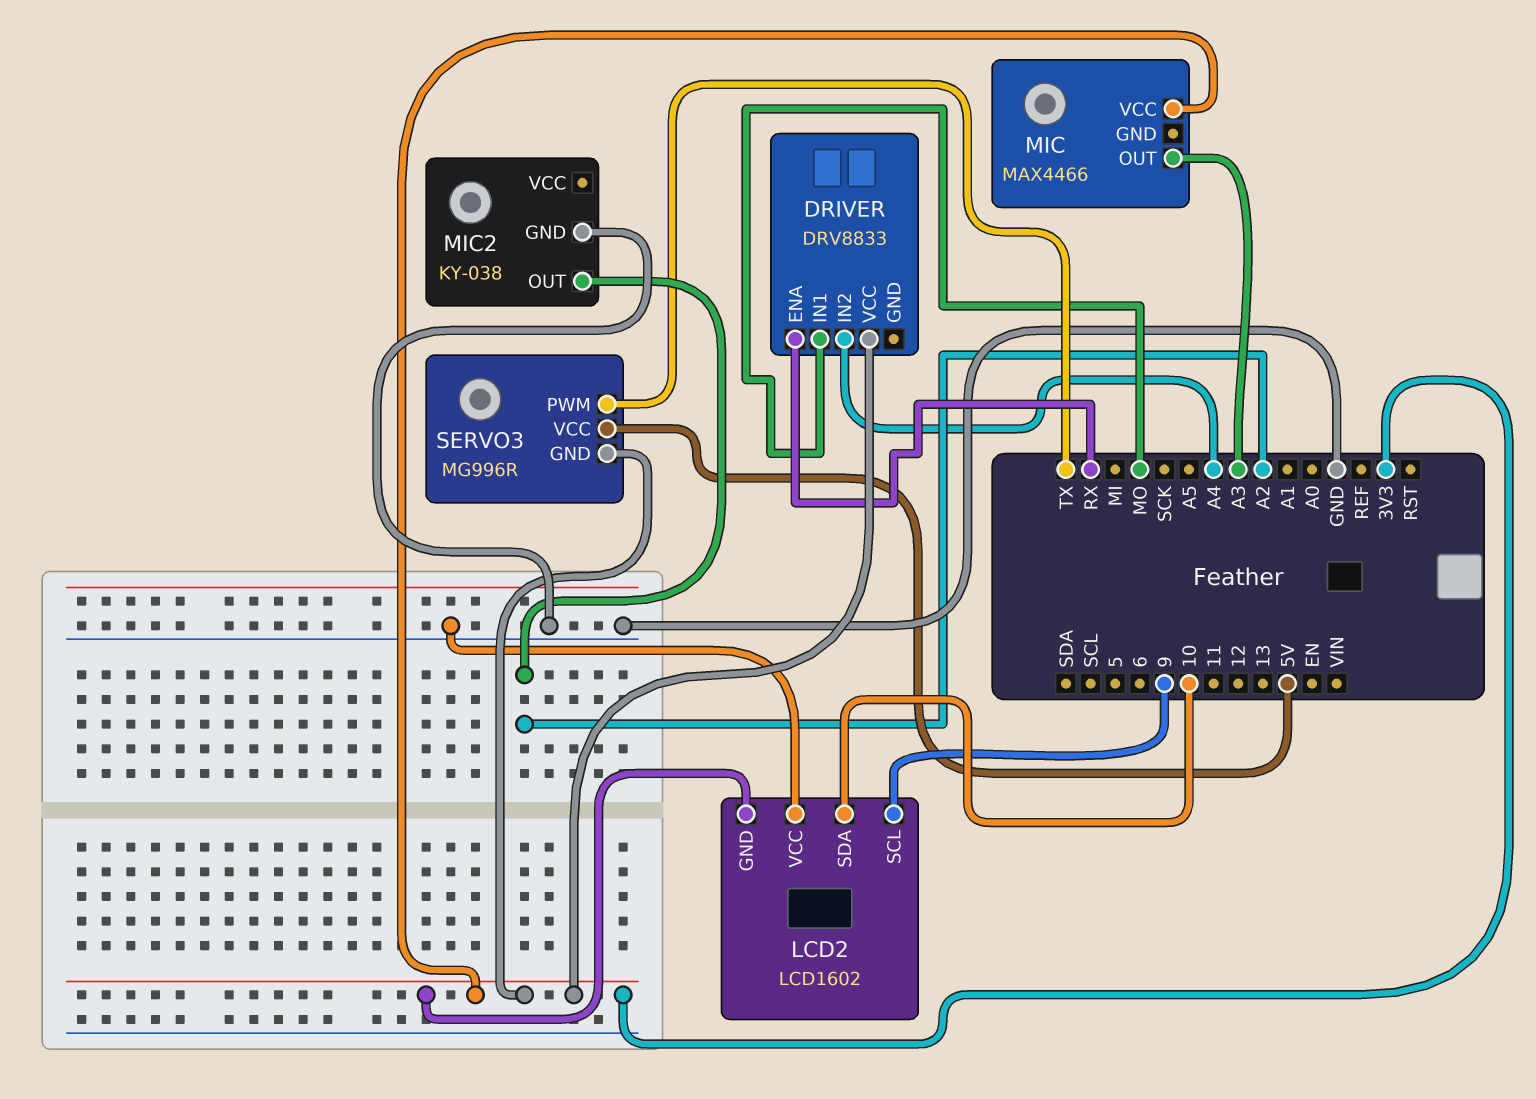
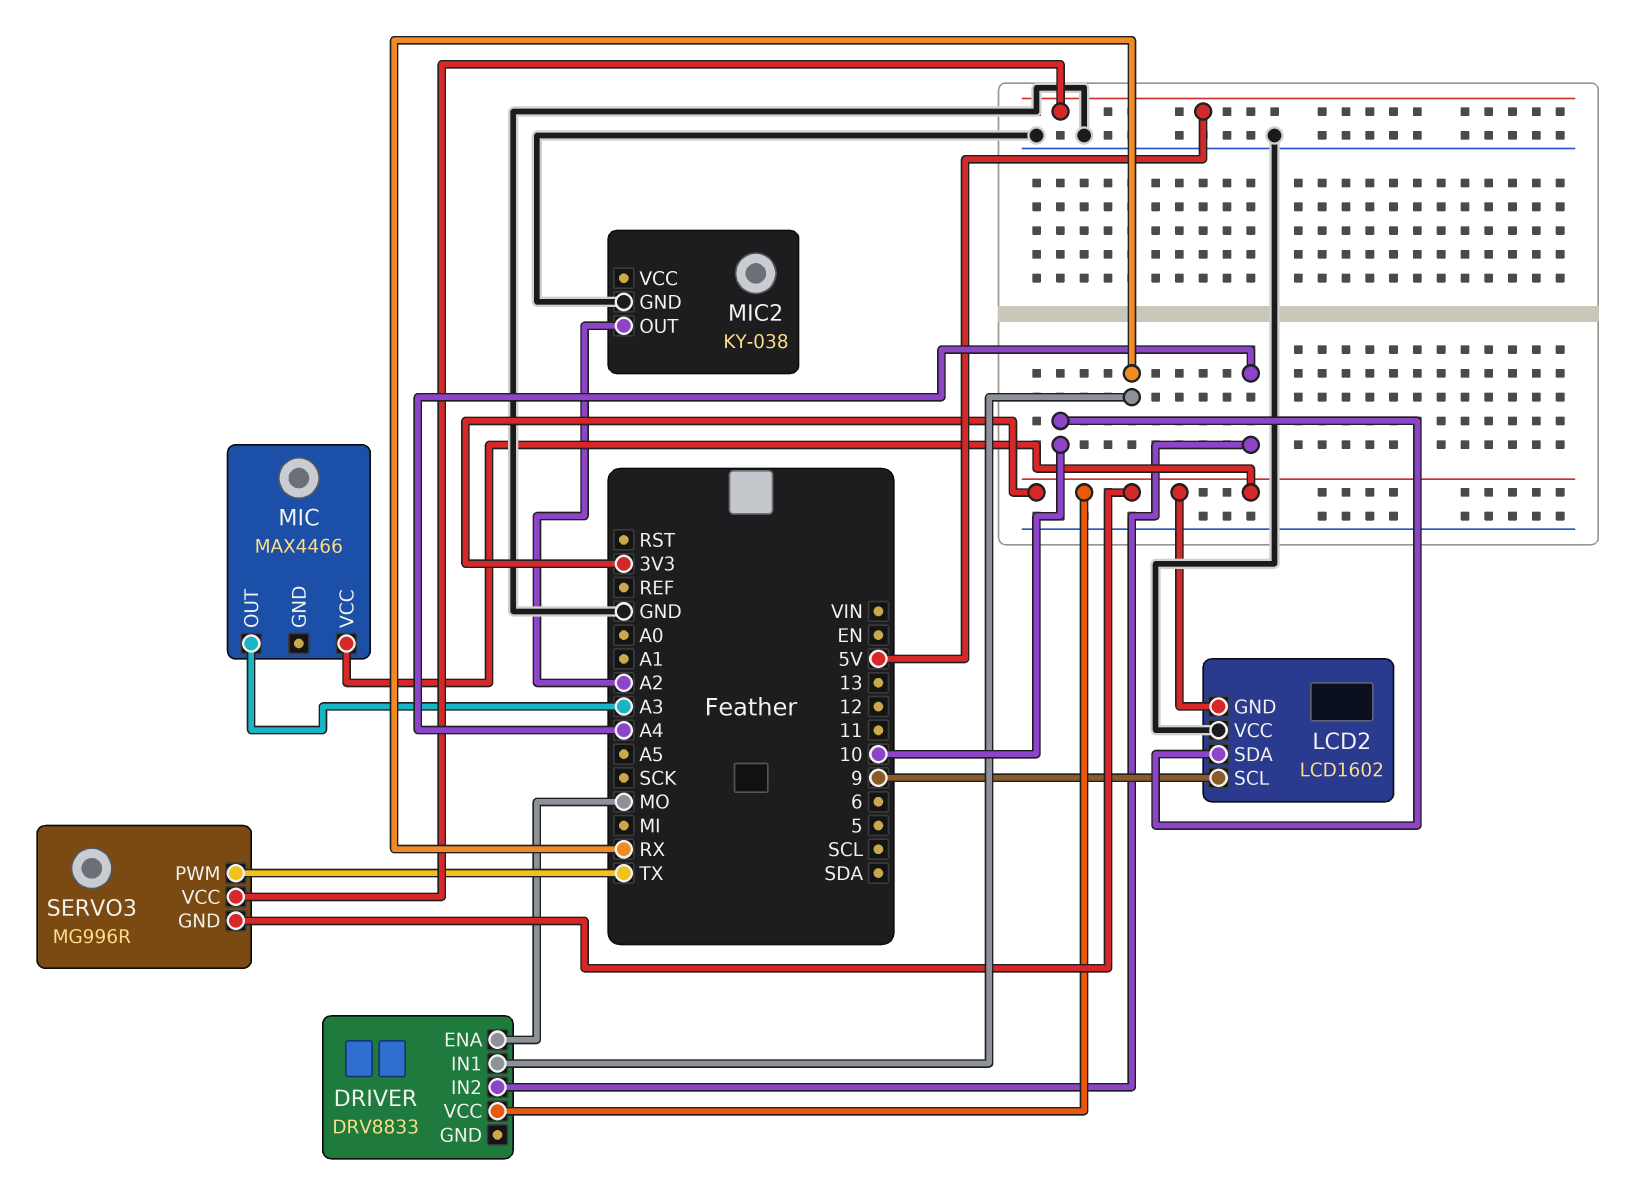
DRIVER pin ENA: RX -> MO
DRIVER pin IN1: MO -> RX

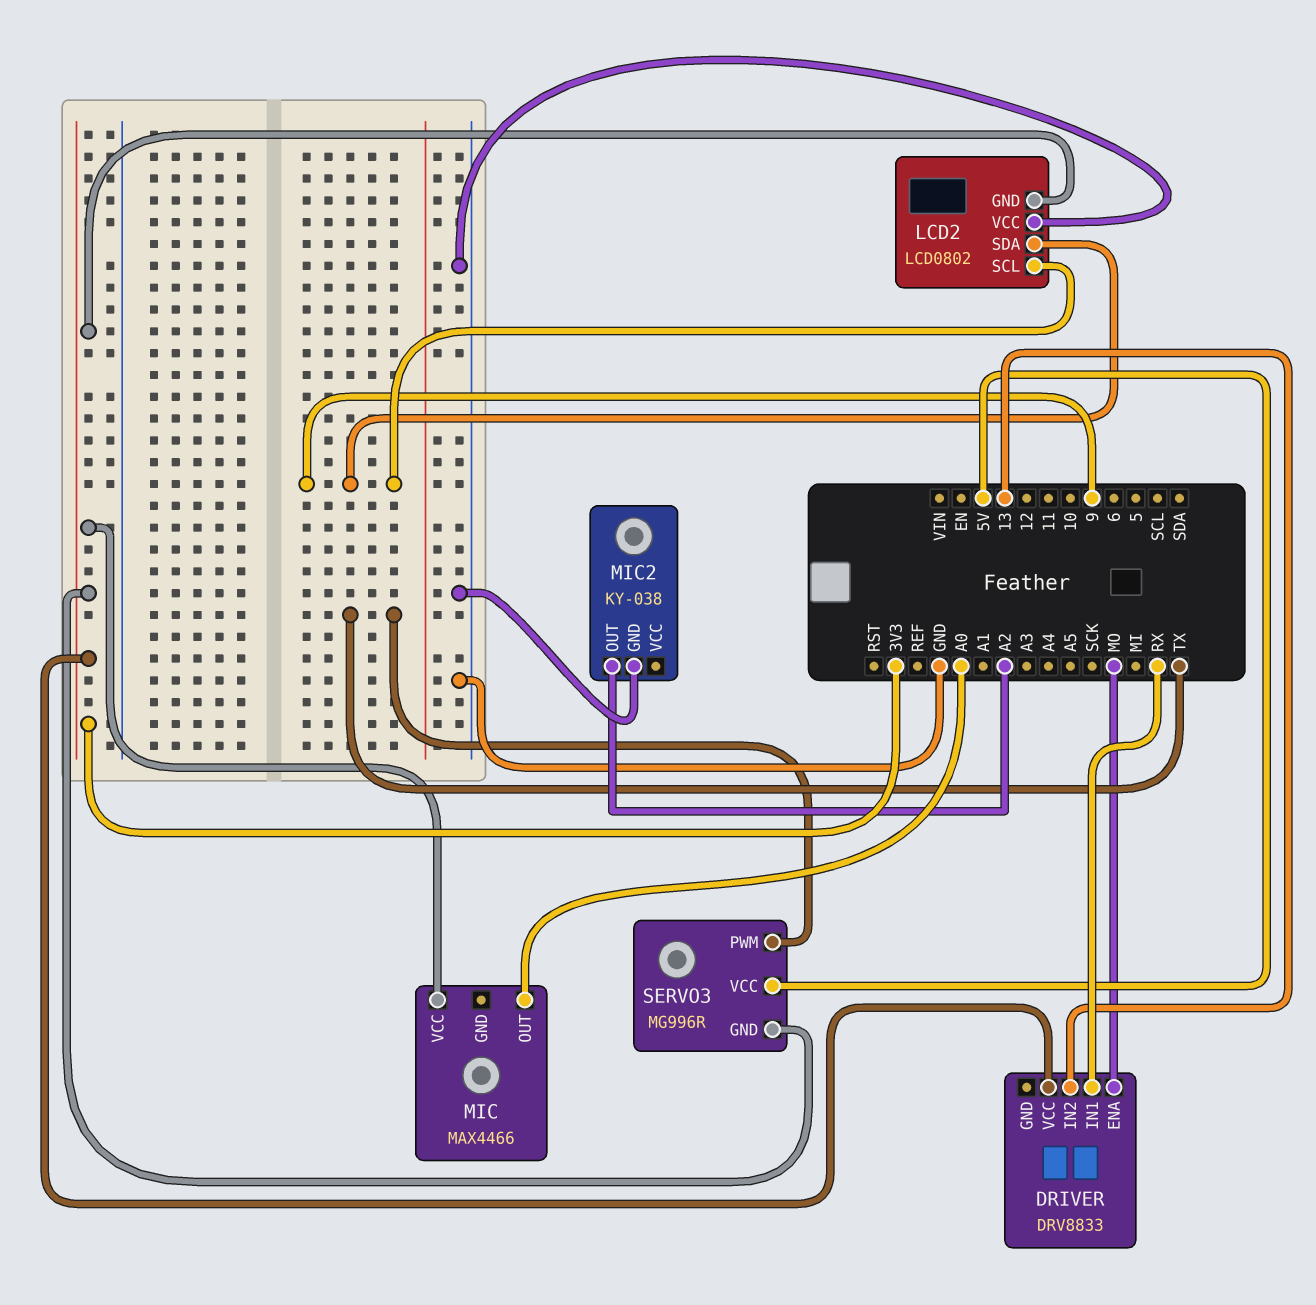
DRIVER pin IN2: A4 -> 13
LCD2: LCD1602 -> LCD0802
LCD2 pin SDA: 10 -> 9
MIC pin OUT: A3 -> A0

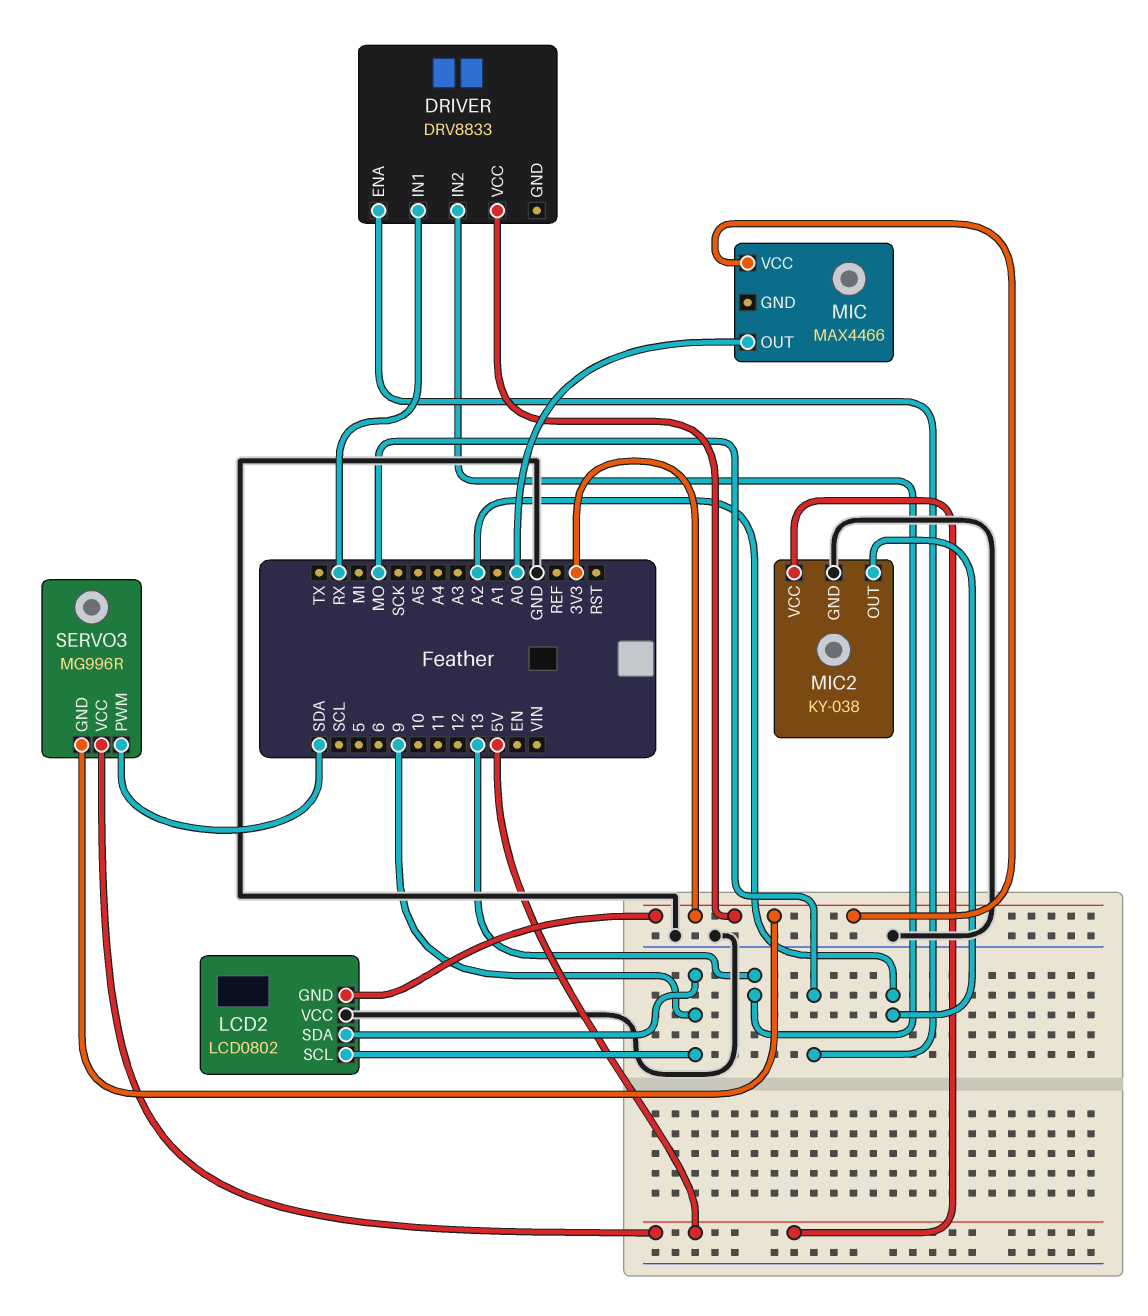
MIC2 pin VCC: none -> 5V
SERVO3 pin PWM: TX -> SDA

